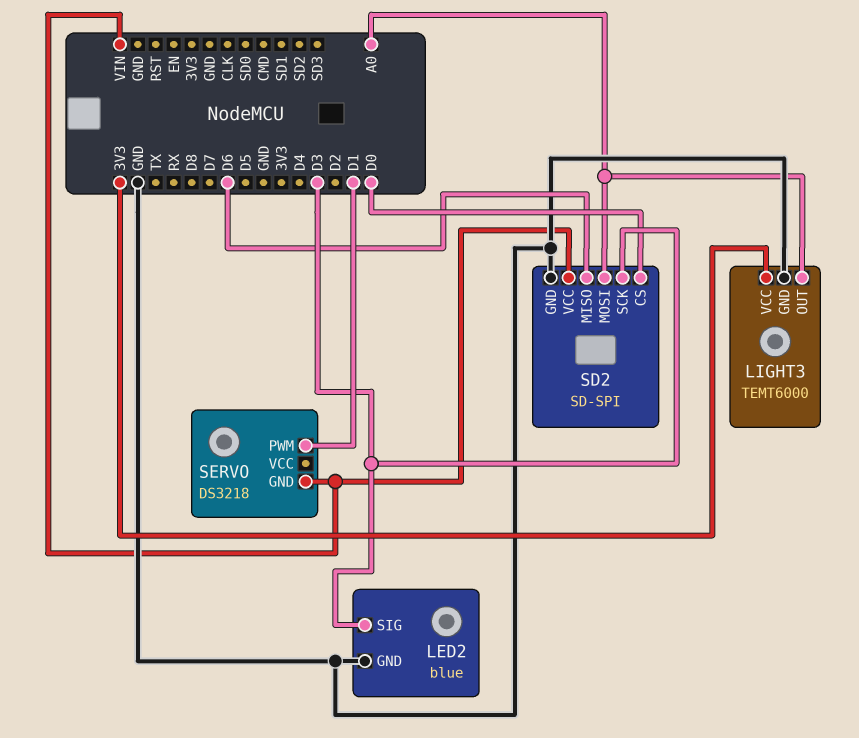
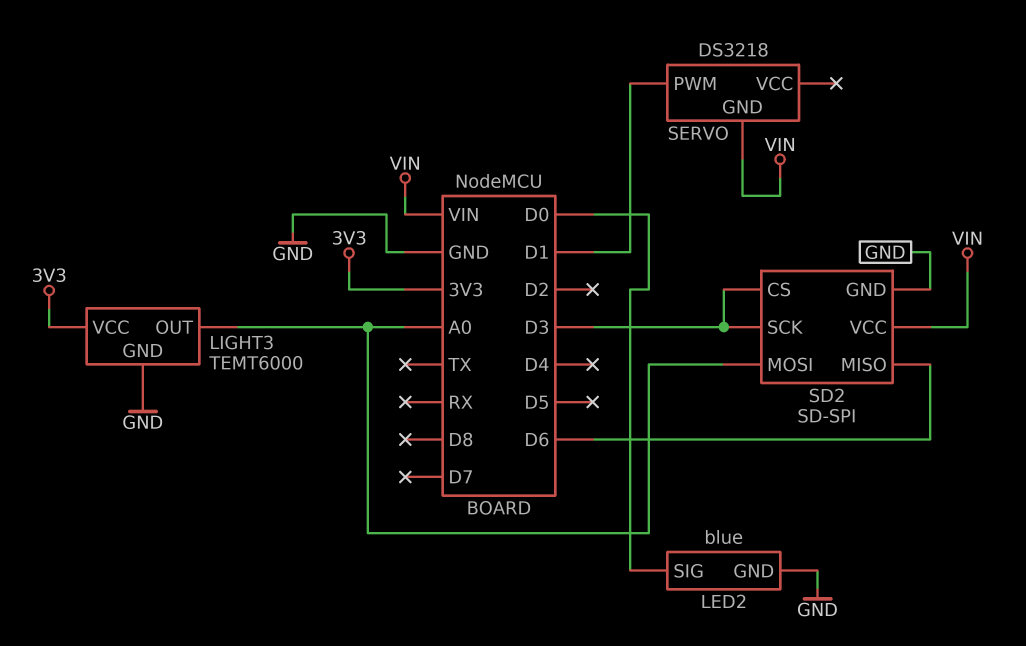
LED2 pin SIG: D3 -> D0
SD2 pin CS: D0 -> D3

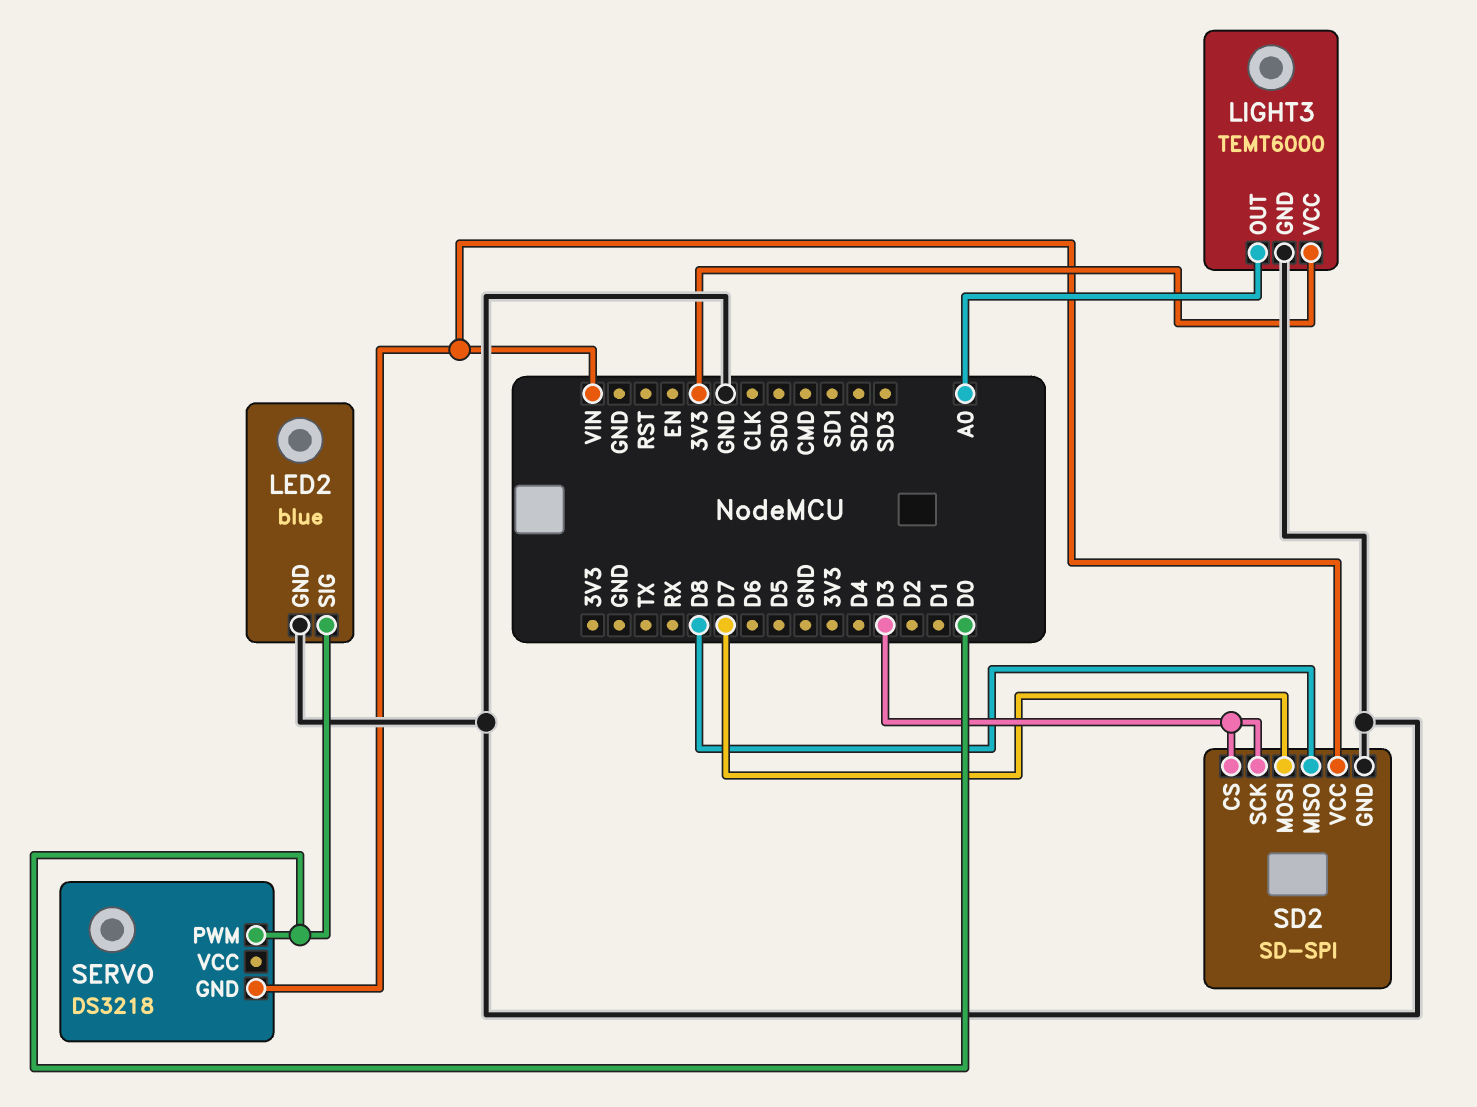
SD2 pin MISO: D6 -> D8
SD2 pin MOSI: A0 -> D7
SERVO pin PWM: D1 -> D0

